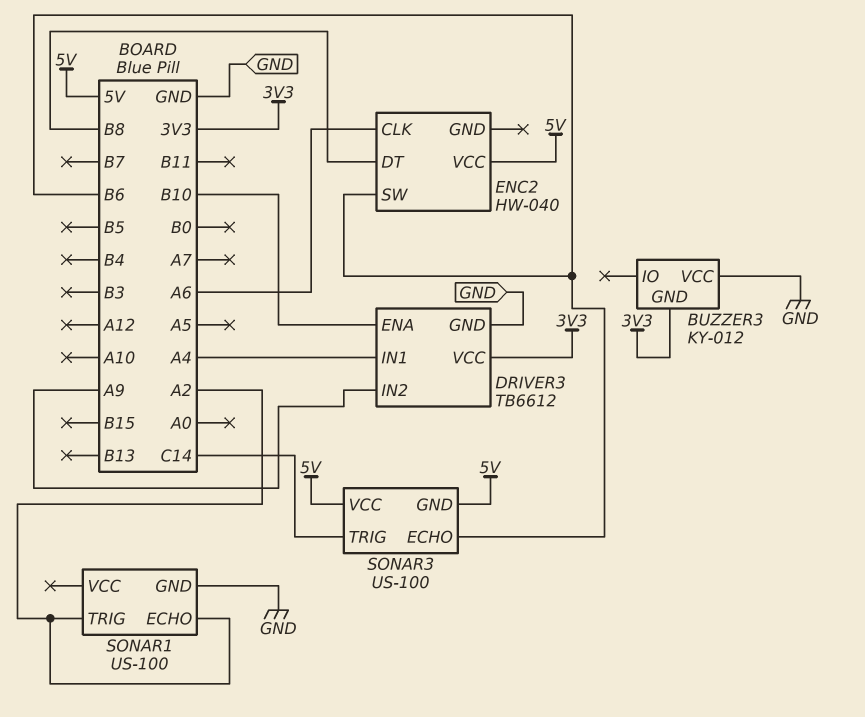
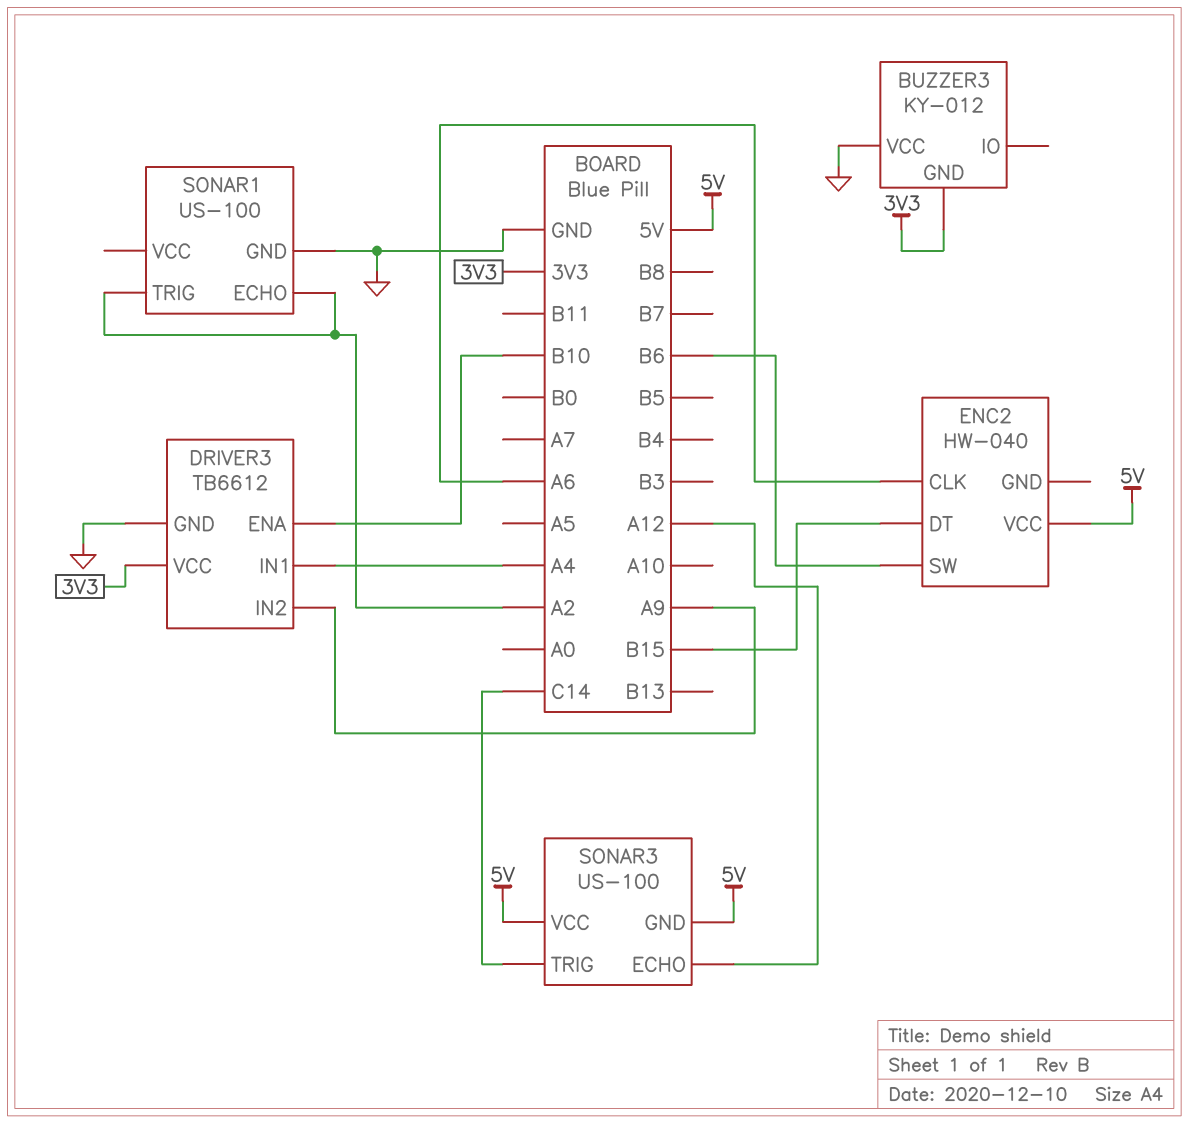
ENC2 pin DT: B8 -> B15
SONAR3 pin ECHO: B6 -> A12

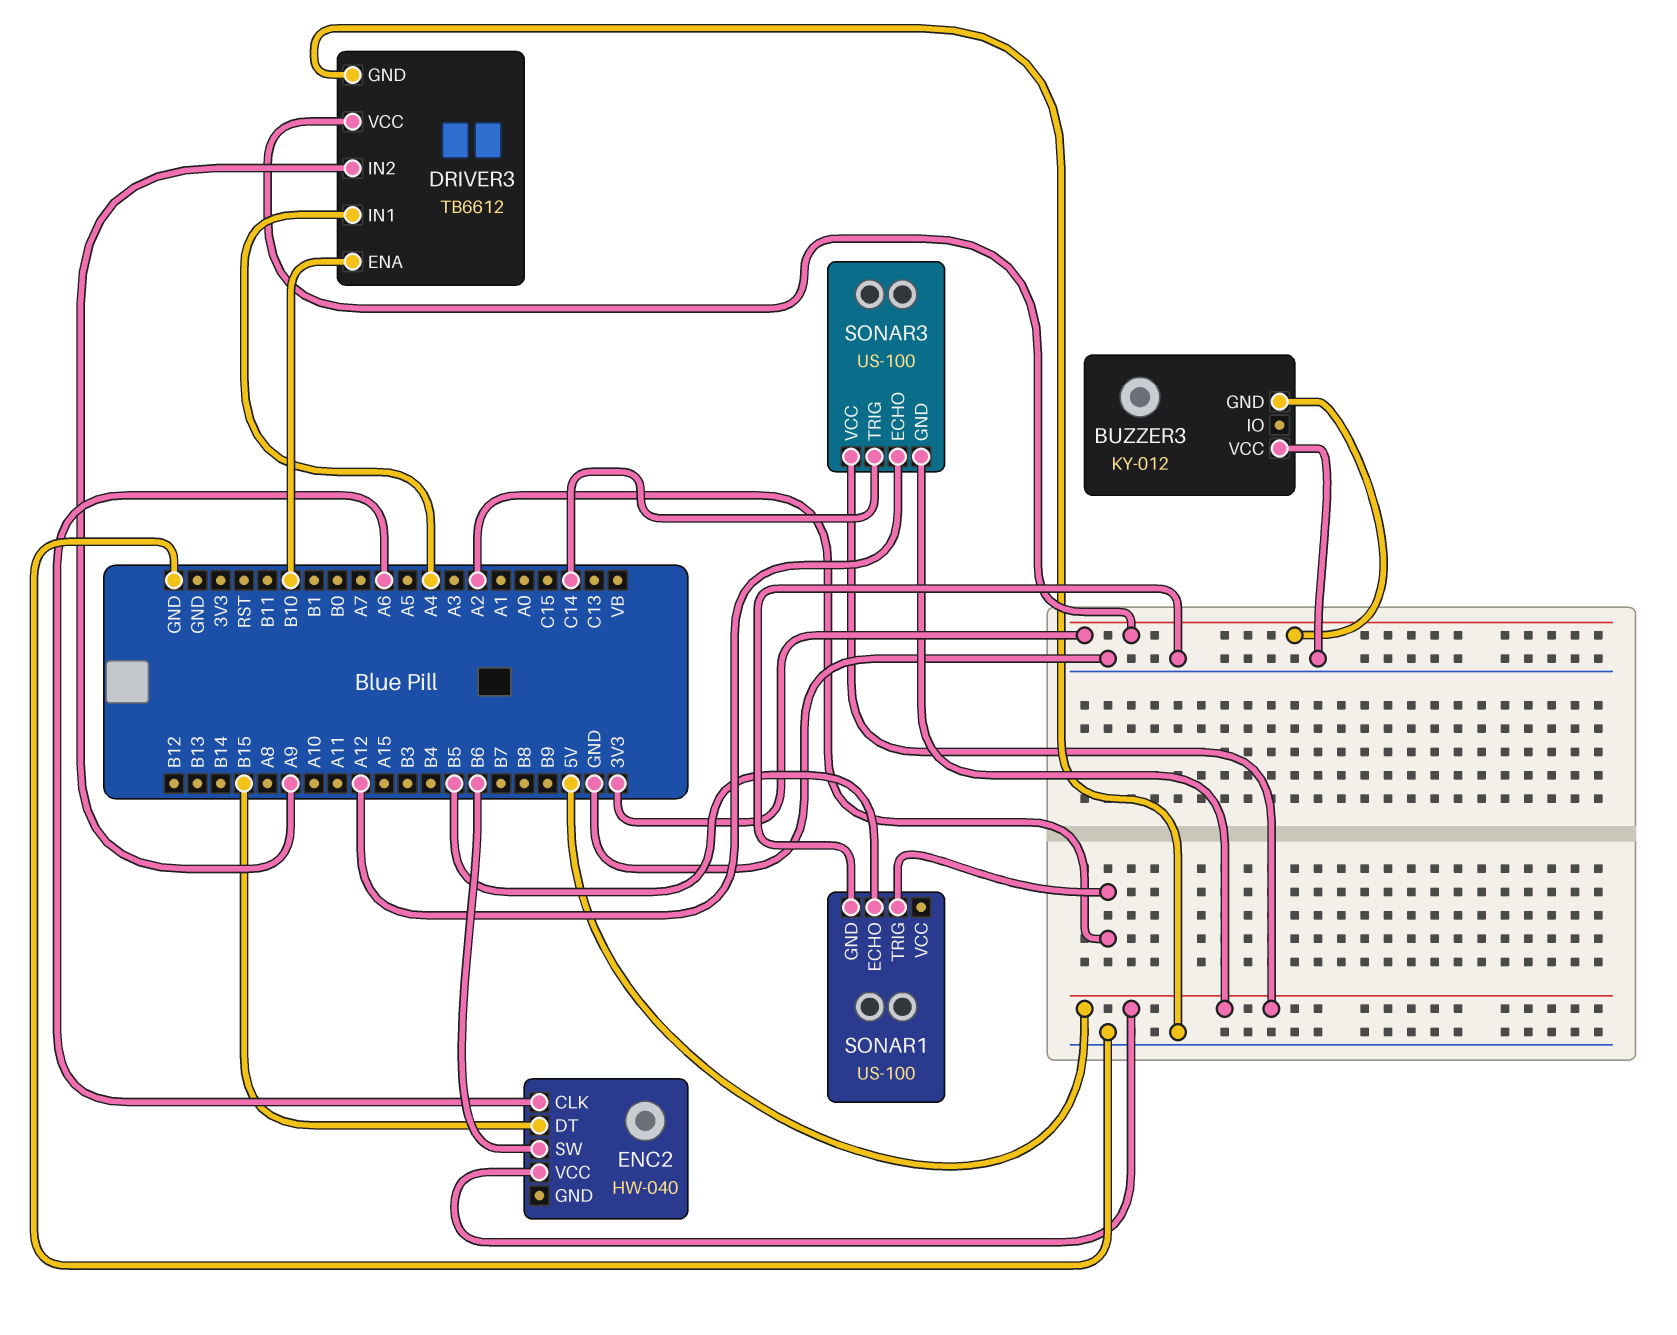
SONAR1 pin ECHO: A2 -> B5

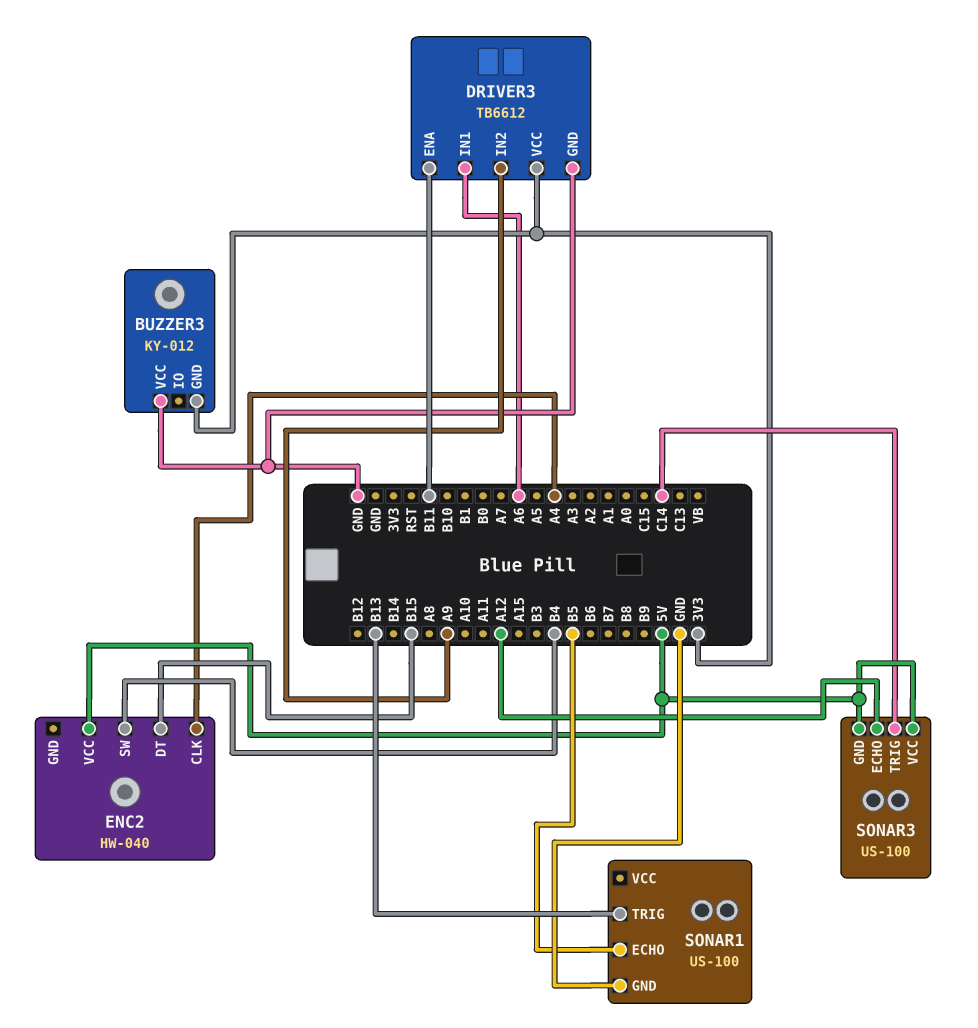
DRIVER3 pin ENA: B10 -> B11
DRIVER3 pin IN1: A4 -> A6
ENC2 pin CLK: A6 -> A4
ENC2 pin SW: B6 -> B4
SONAR1 pin TRIG: A2 -> B13

